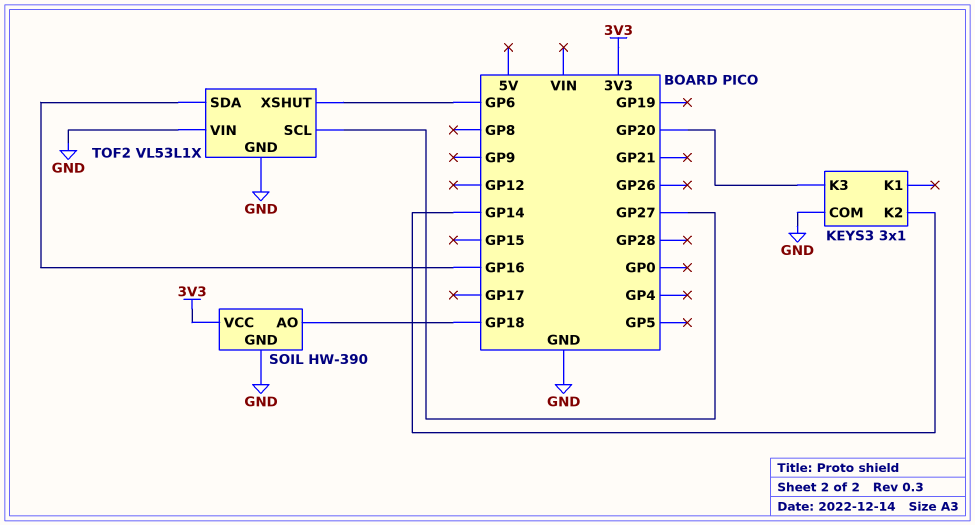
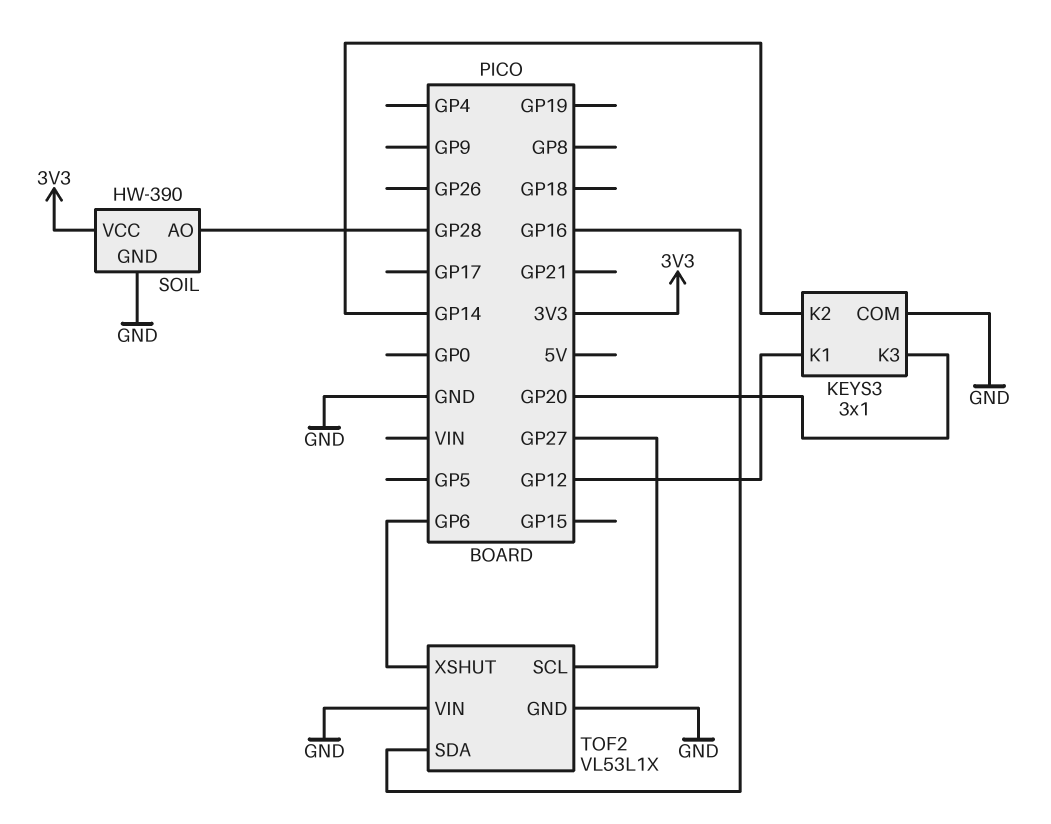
KEYS3 pin K1: none -> GP12
SOIL pin AO: GP18 -> GP28

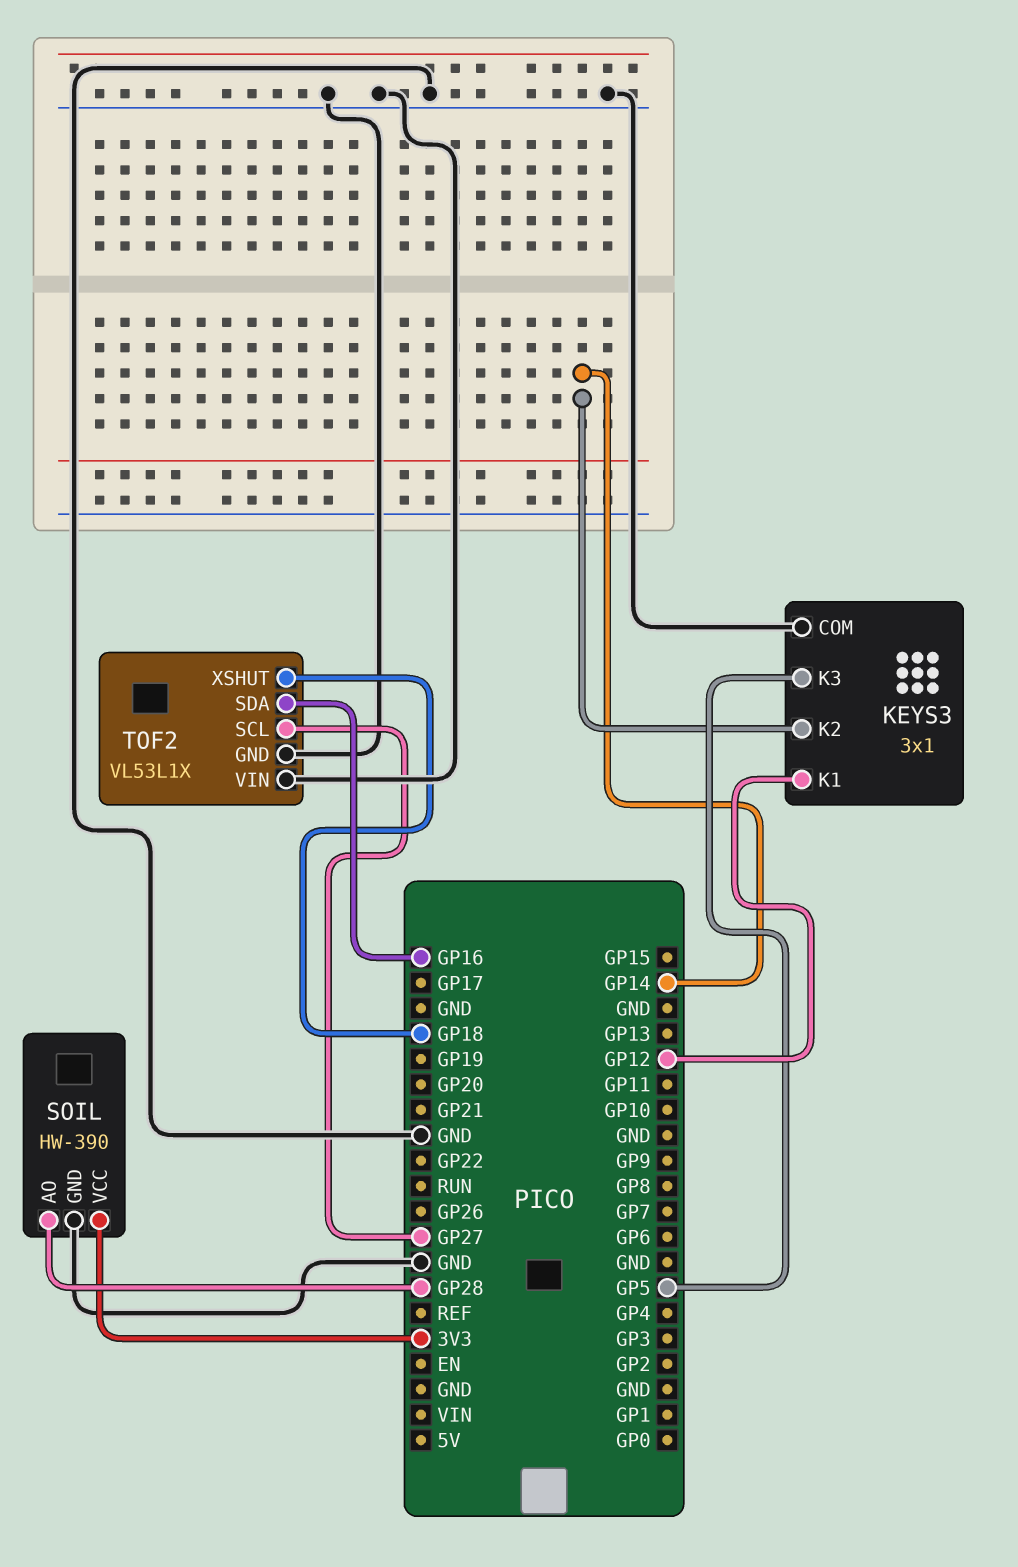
KEYS3 pin K3: GP20 -> GP5
TOF2 pin XSHUT: GP6 -> GP18

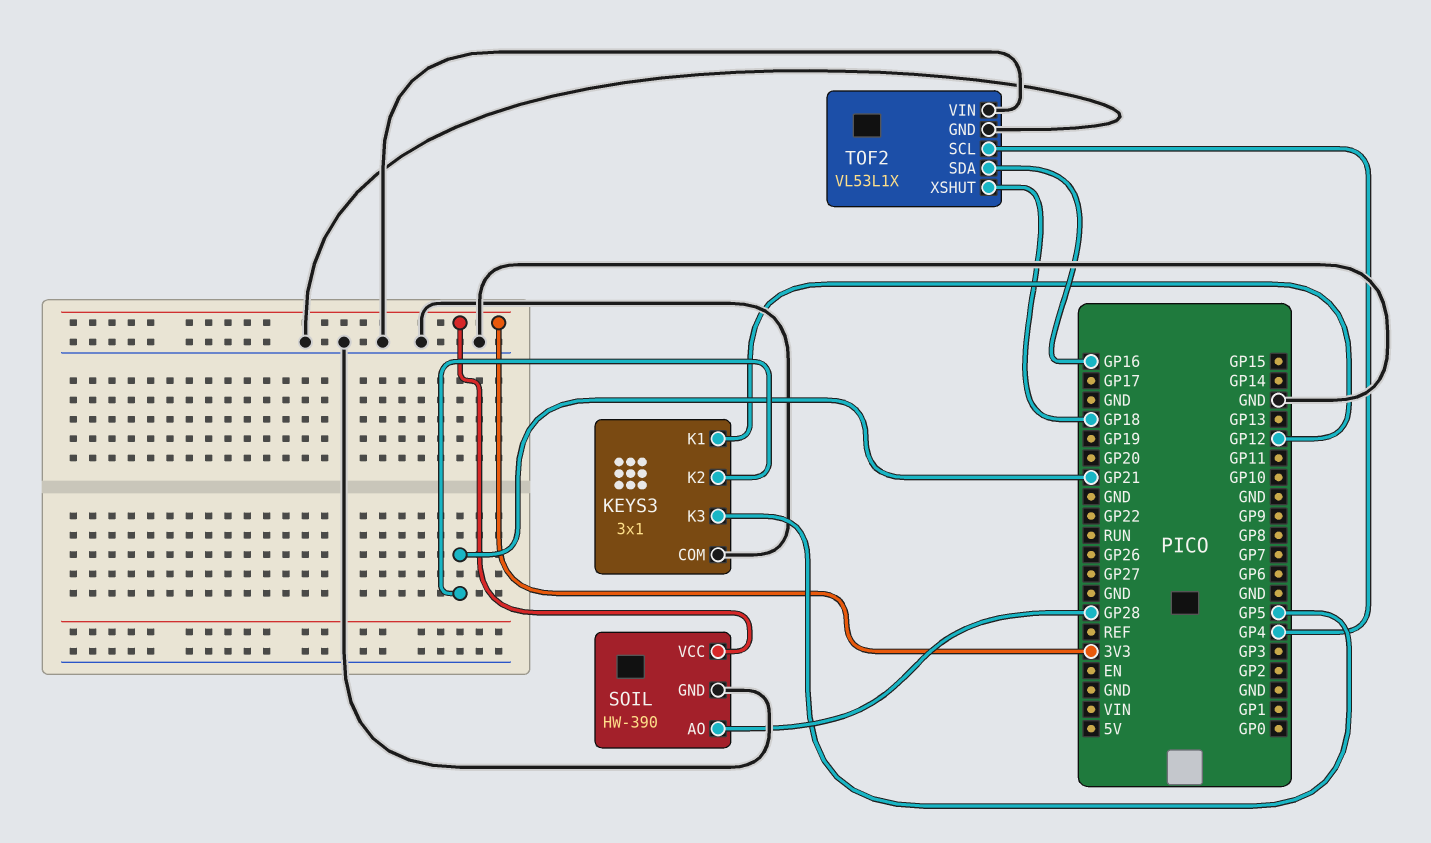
KEYS3 pin K2: GP14 -> GP21
TOF2 pin SCL: GP27 -> GP4

